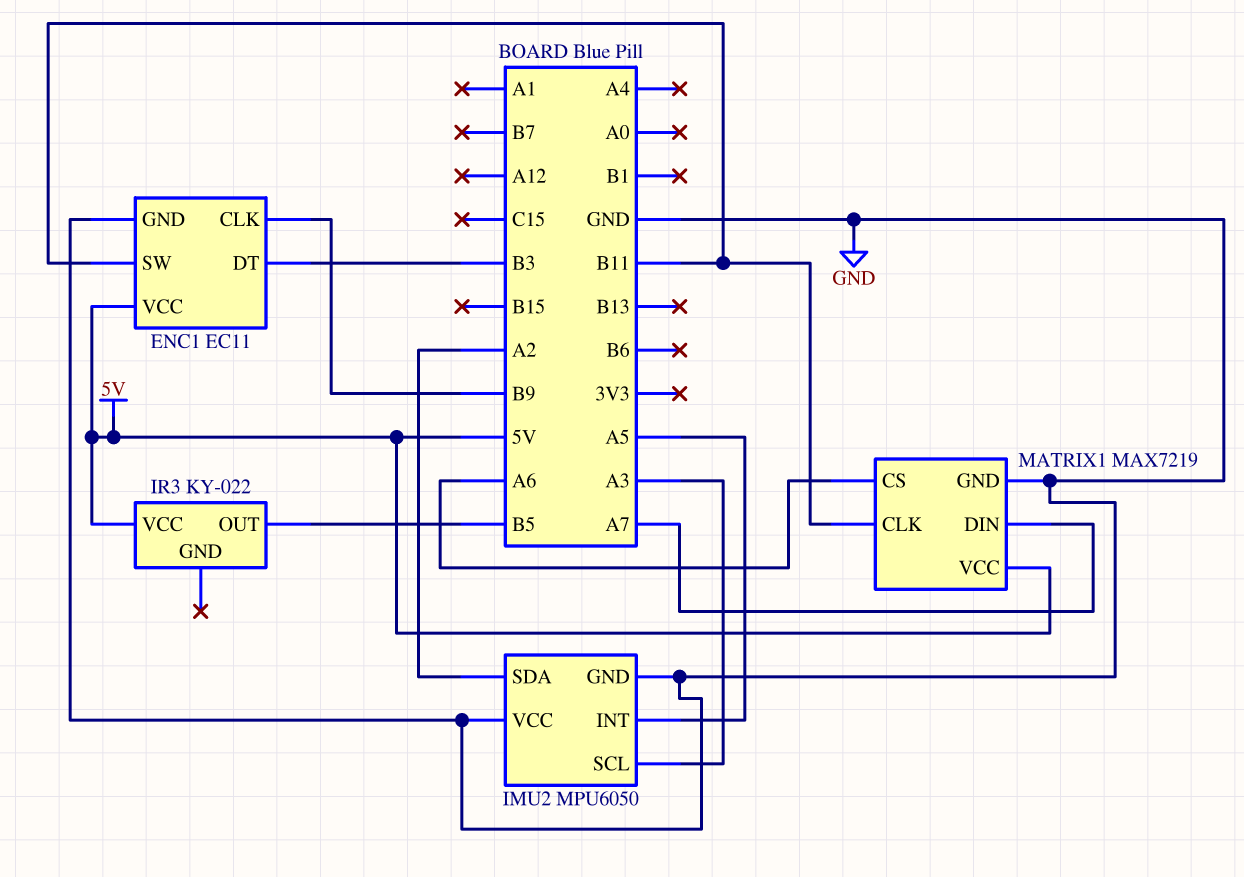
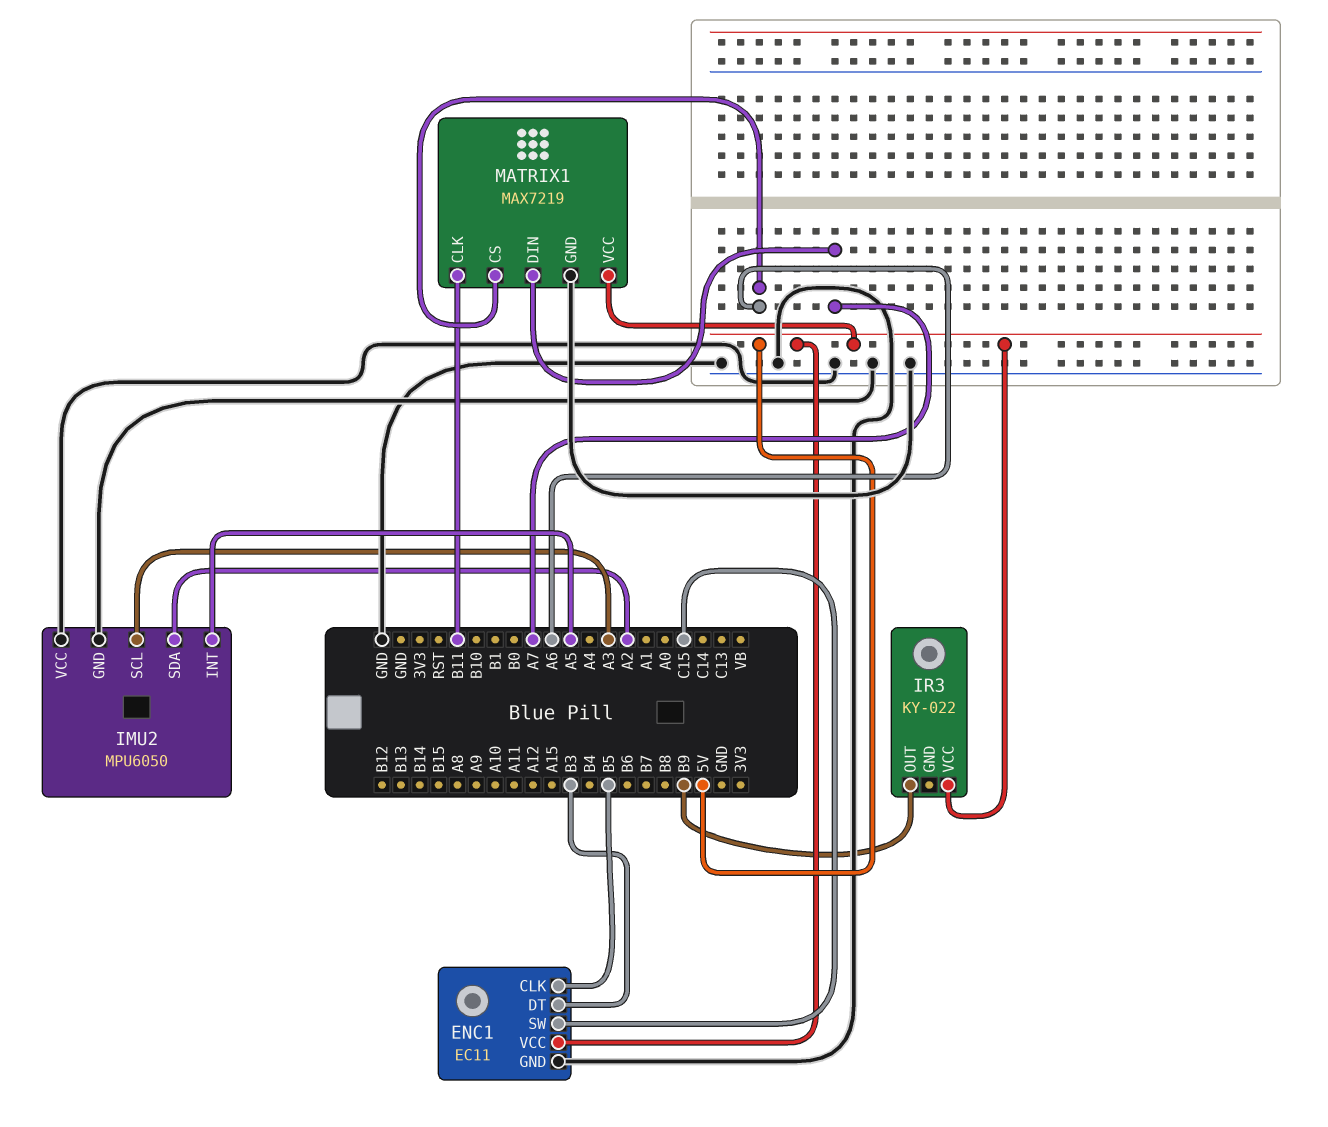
ENC1 pin CLK: B9 -> B5
ENC1 pin SW: B11 -> C15
IR3 pin OUT: B5 -> B9

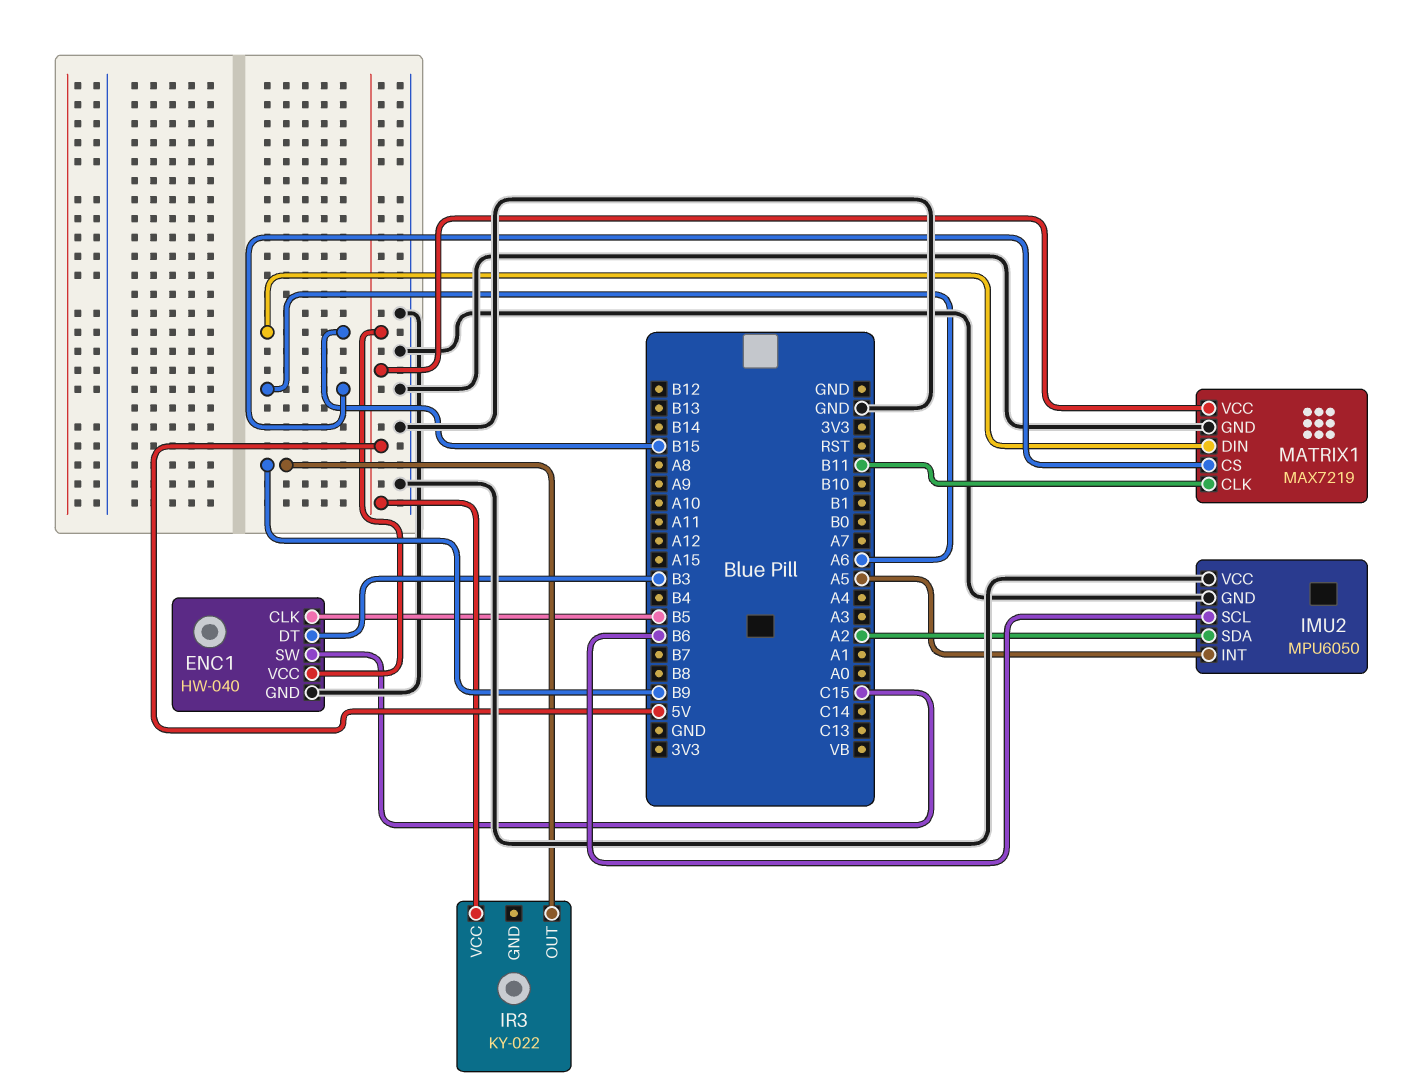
ENC1: EC11 -> HW-040
IMU2 pin SCL: A3 -> B6
MATRIX1 pin DIN: A7 -> B15

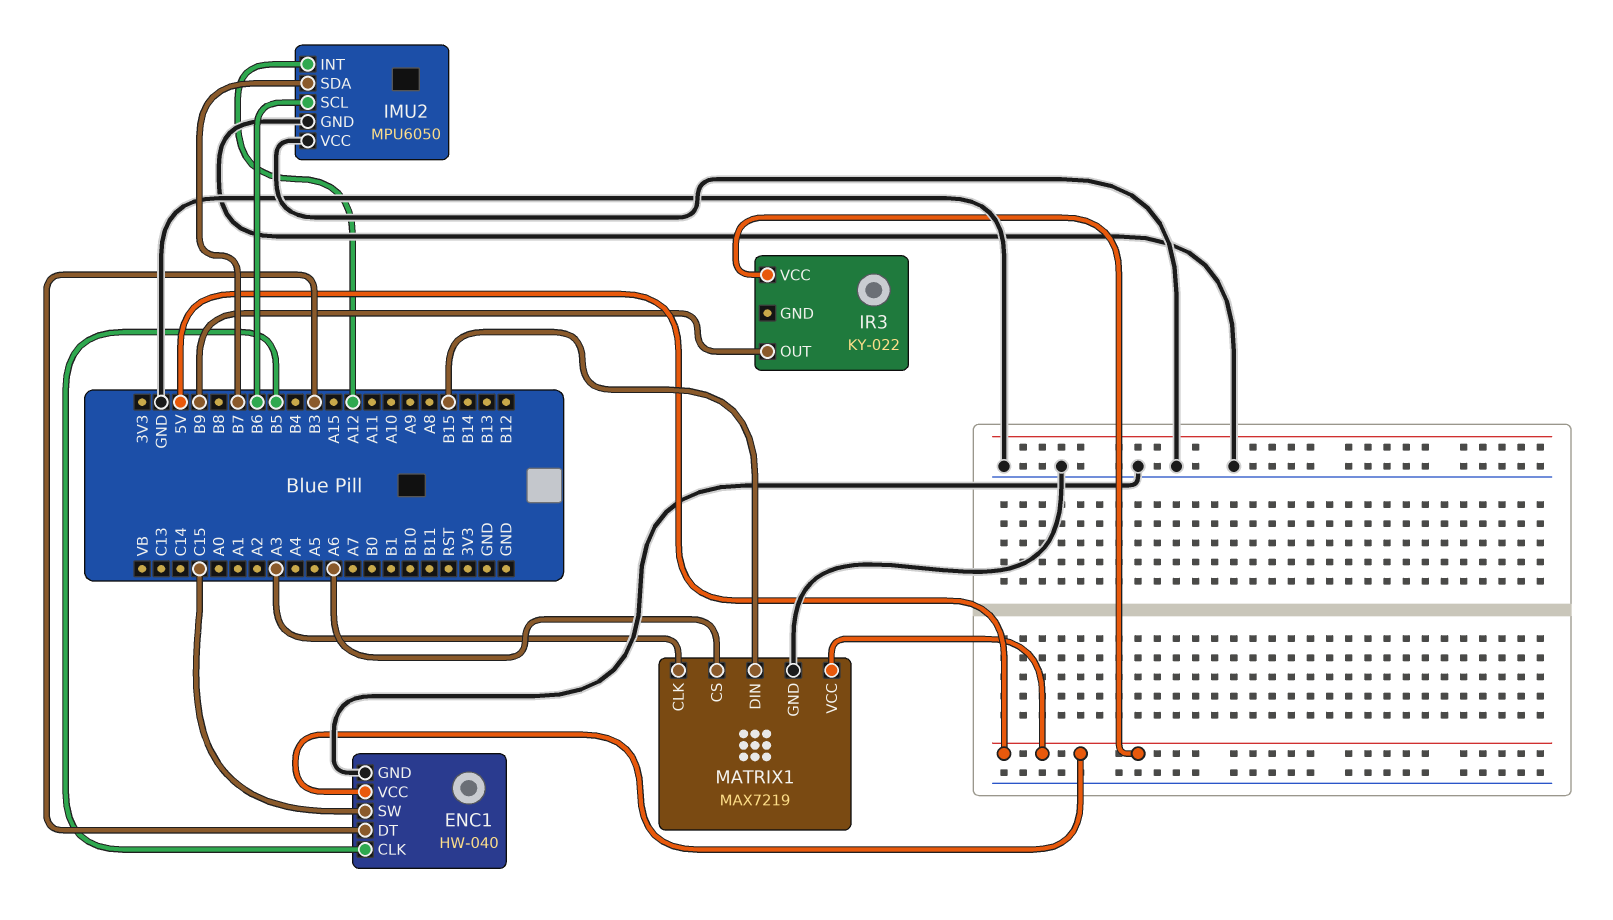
IMU2 pin INT: A5 -> A12
IMU2 pin SDA: A2 -> B7
MATRIX1 pin CLK: B11 -> A3

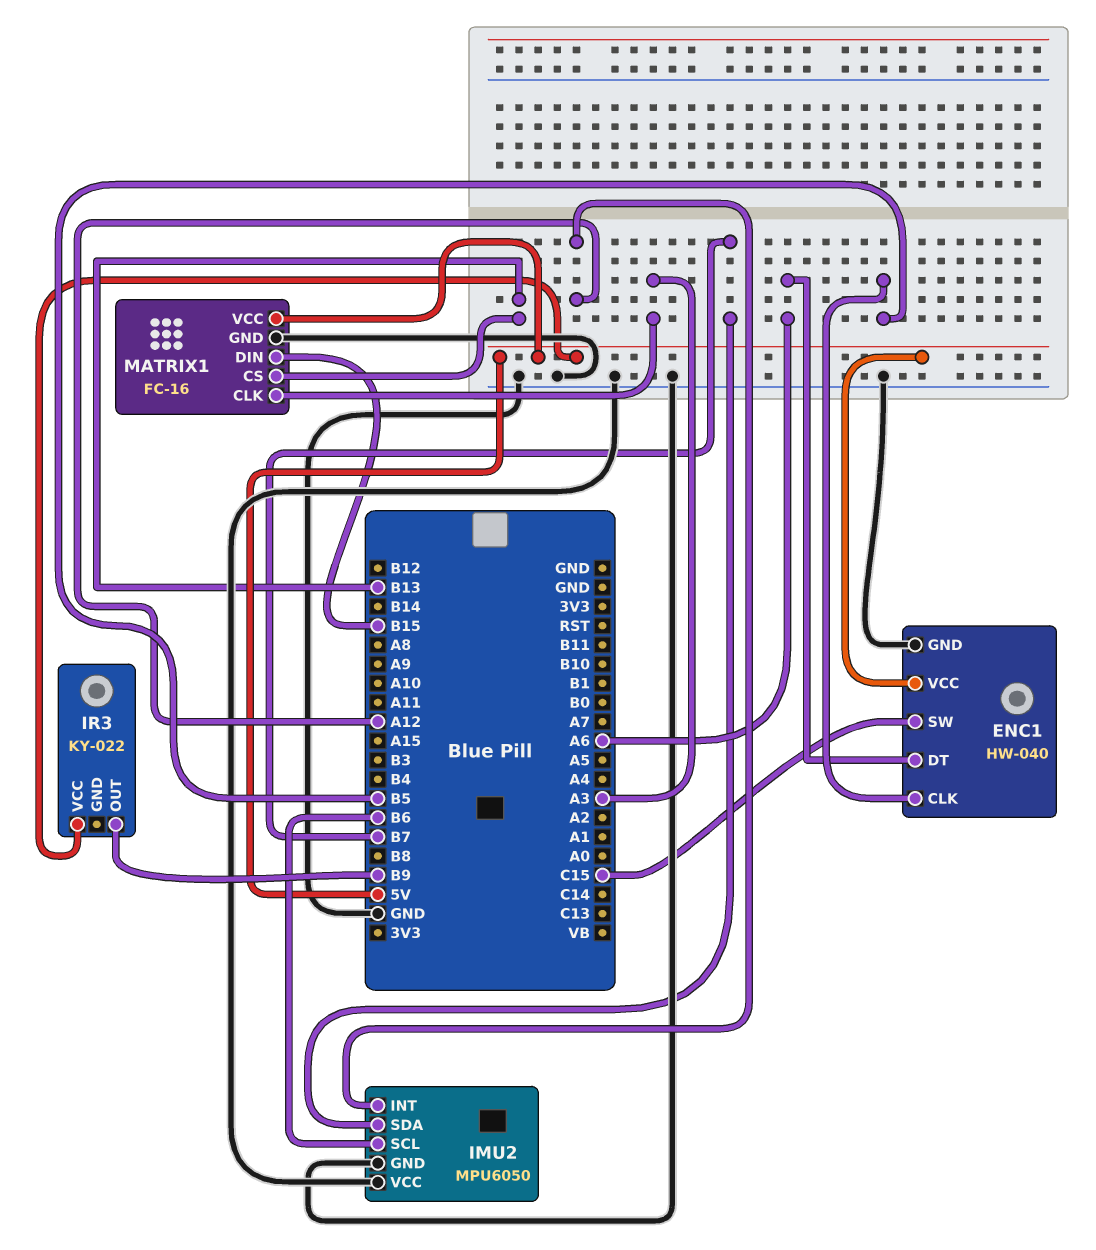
ENC1 pin DT: B3 -> A6
MATRIX1: MAX7219 -> FC-16
MATRIX1 pin CS: A6 -> B13

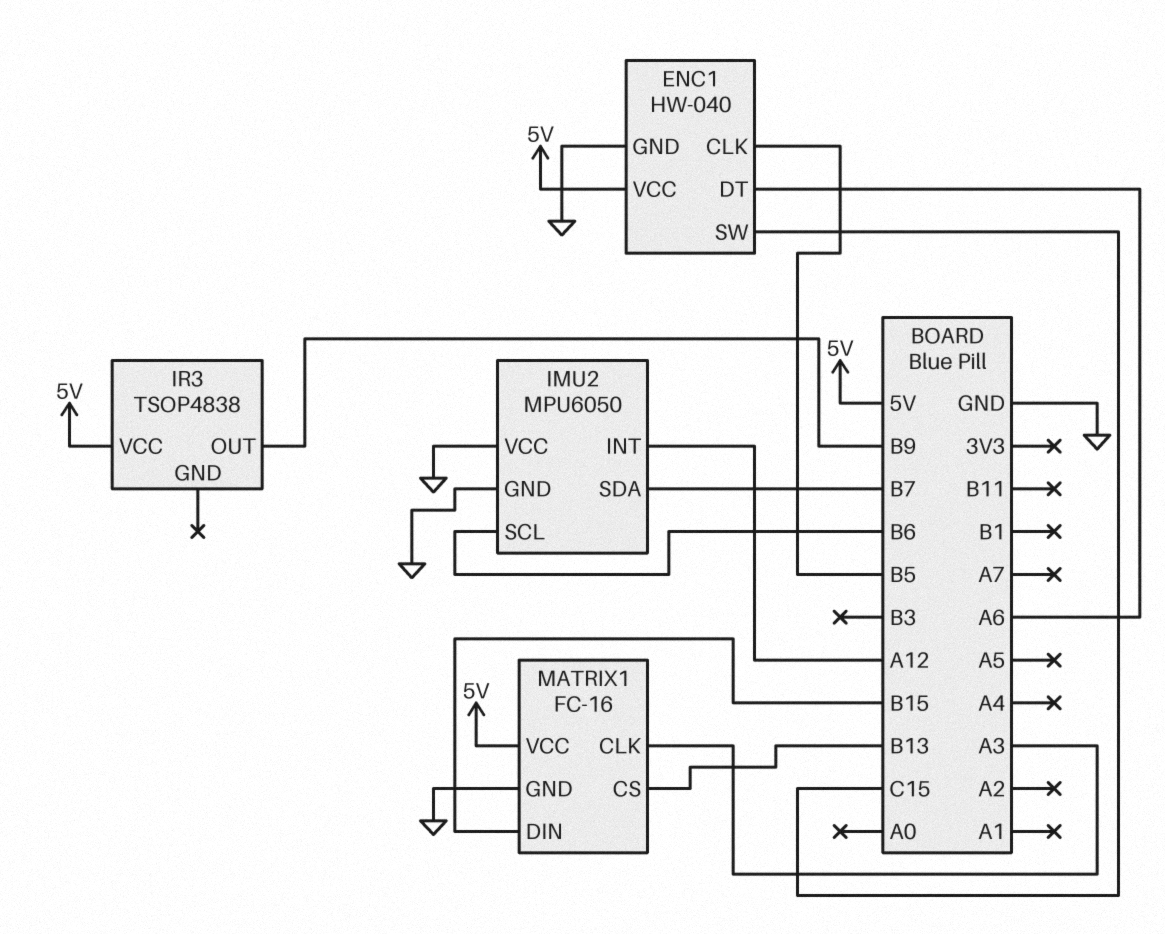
IR3: KY-022 -> TSOP4838

